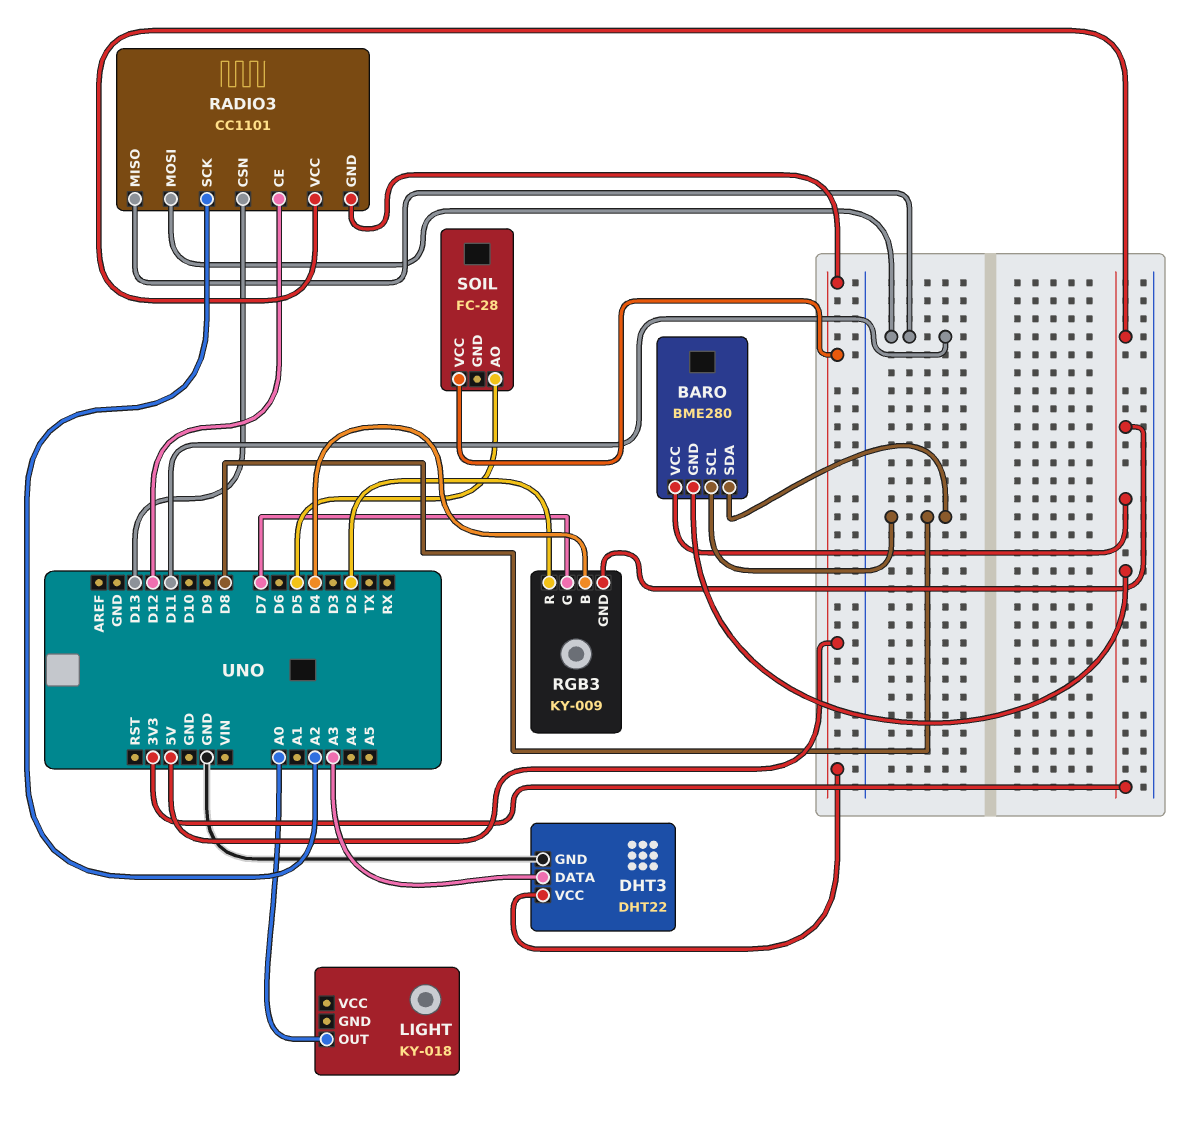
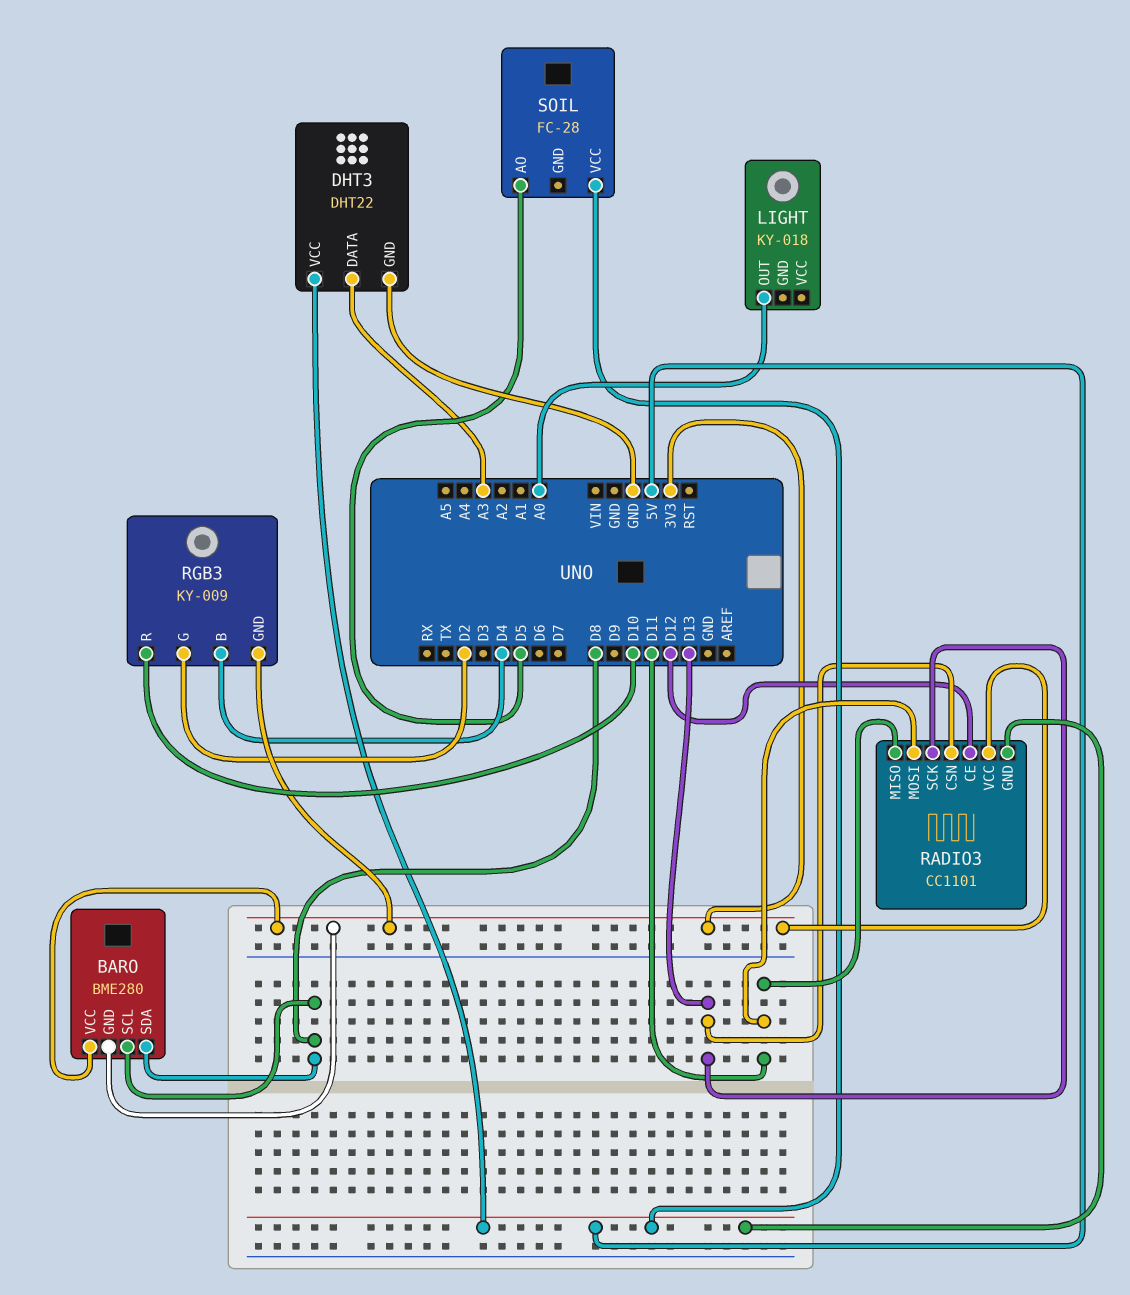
RADIO3 pin SCK: A2 -> D13
RGB3 pin G: D7 -> D2
RGB3 pin R: D2 -> D10

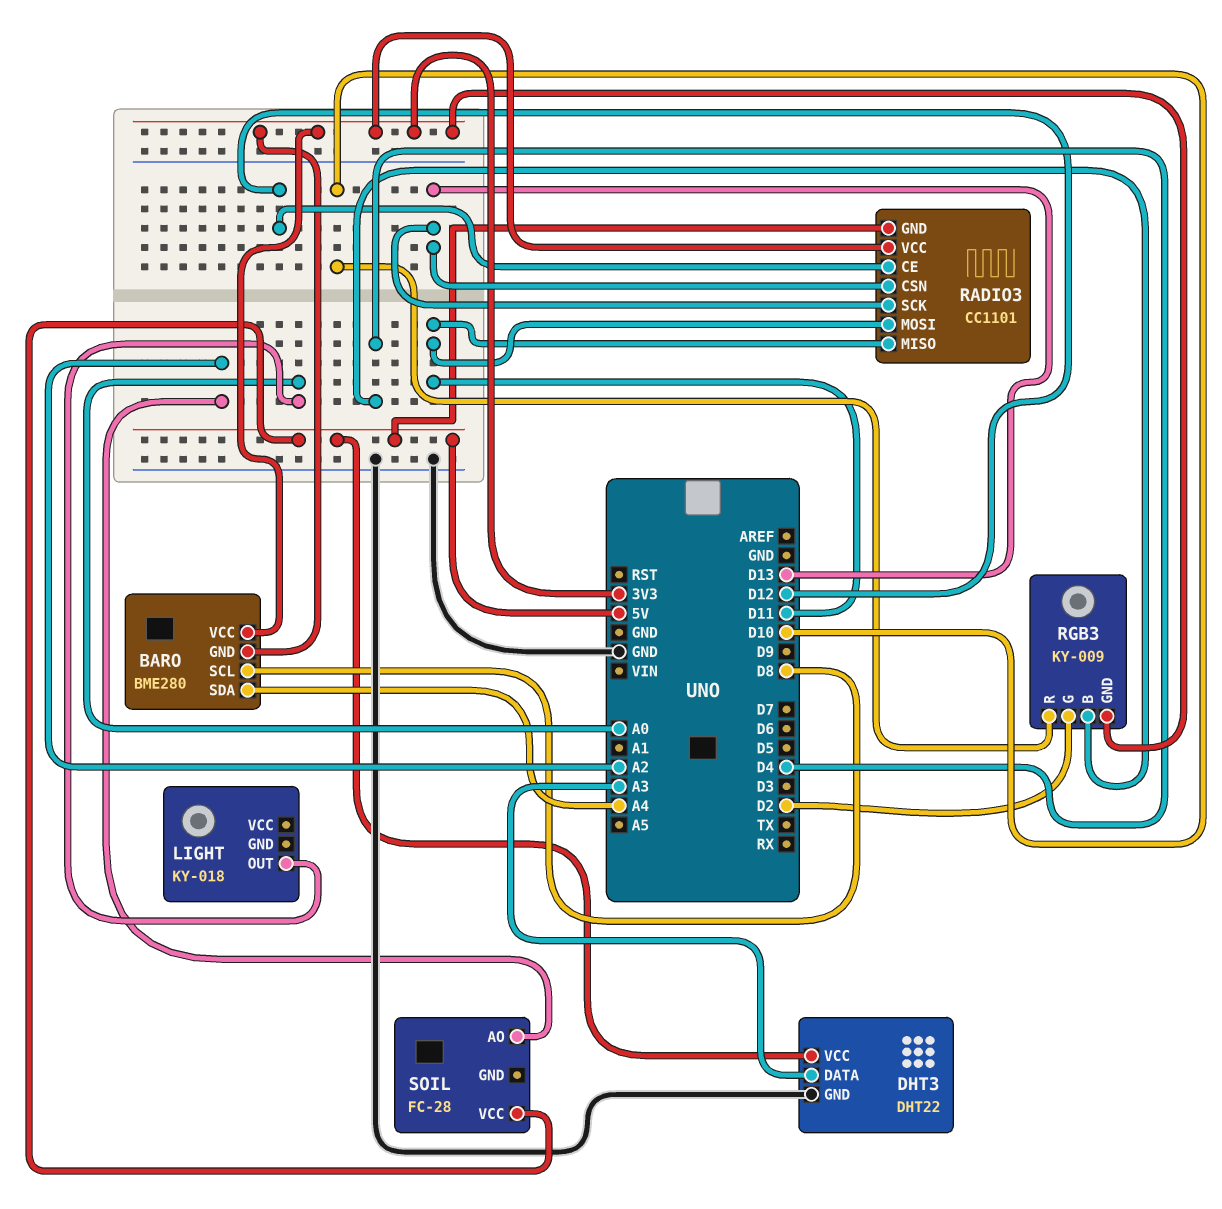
BARO pin SDA: D8 -> A4
SOIL pin AO: D5 -> A2

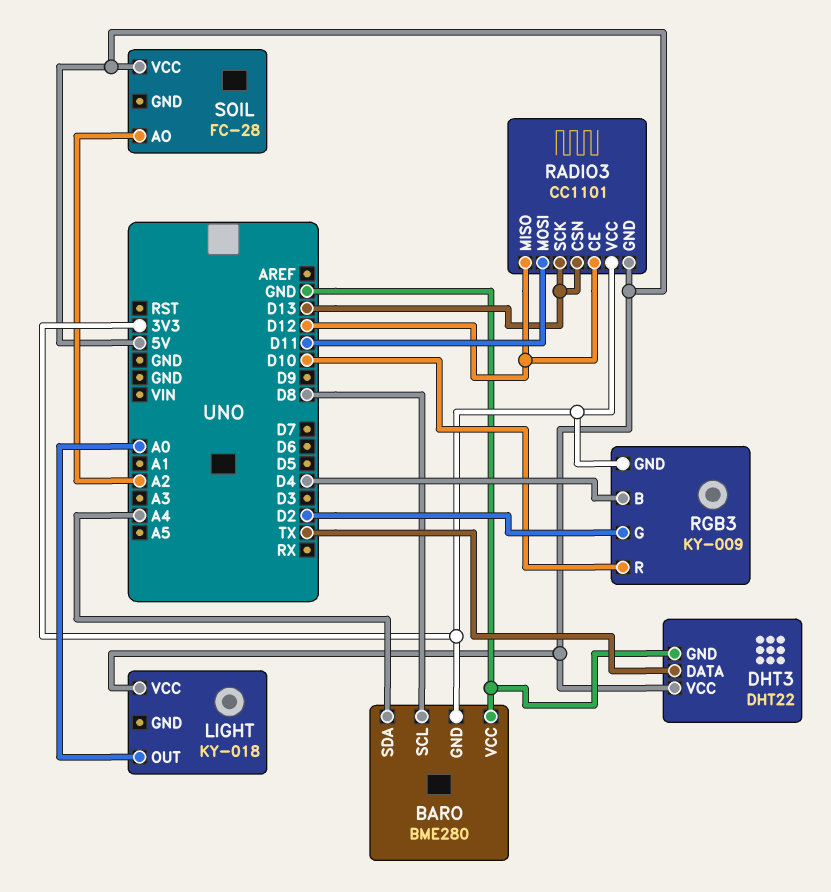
BARO pin VCC: 3V3 -> GND
DHT3 pin DATA: A3 -> TX
LIGHT pin VCC: none -> 5V
RADIO3 pin MISO: D11 -> D12

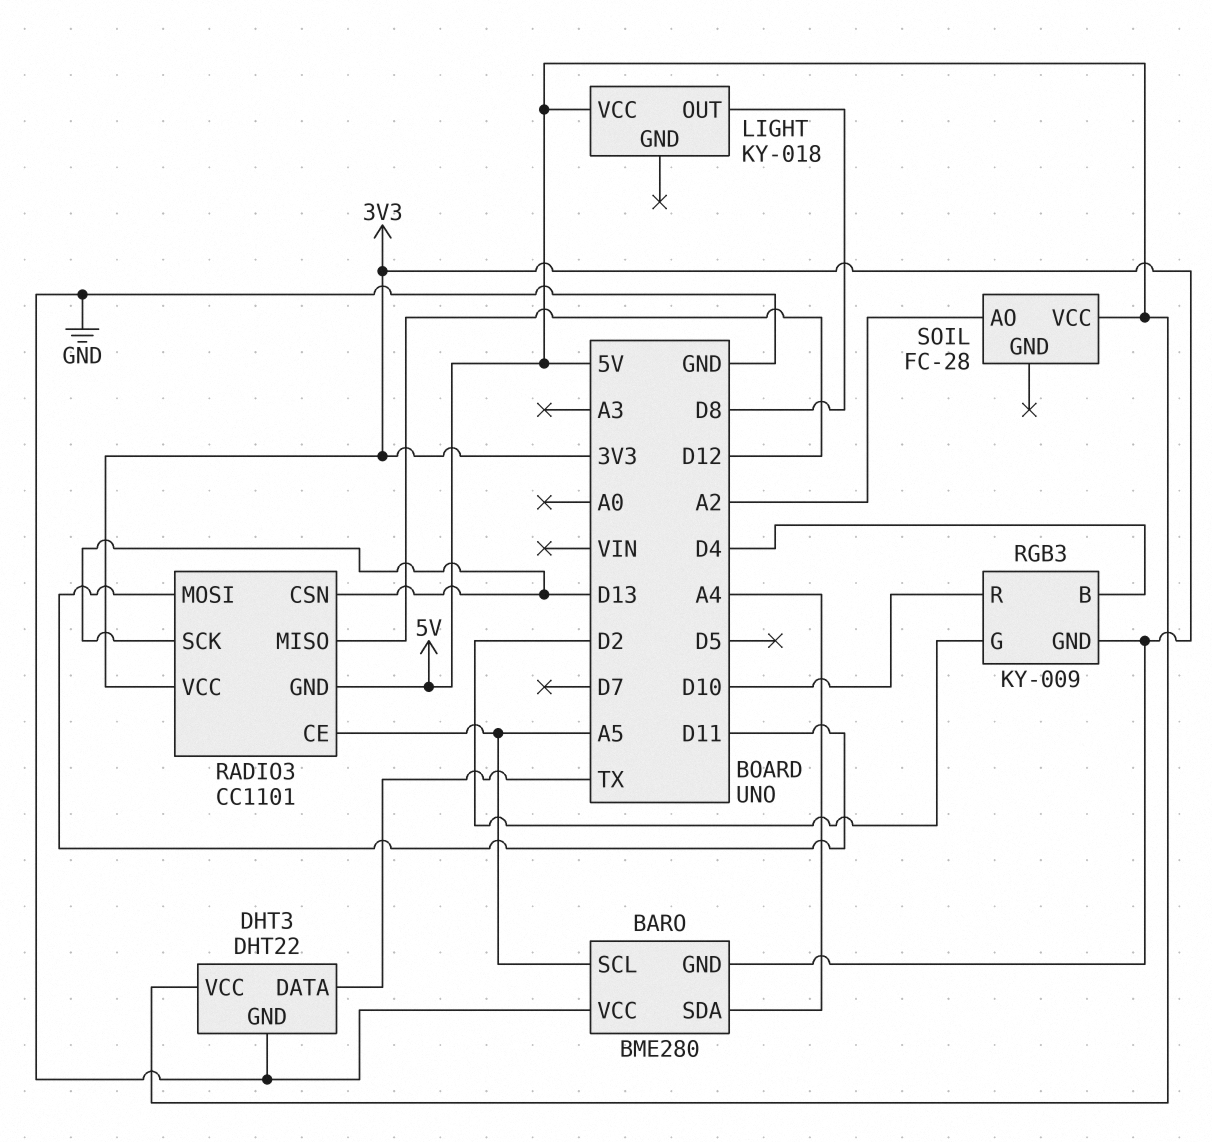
BARO pin SCL: D8 -> A5
LIGHT pin OUT: A0 -> D8
RADIO3 pin CE: D12 -> A5

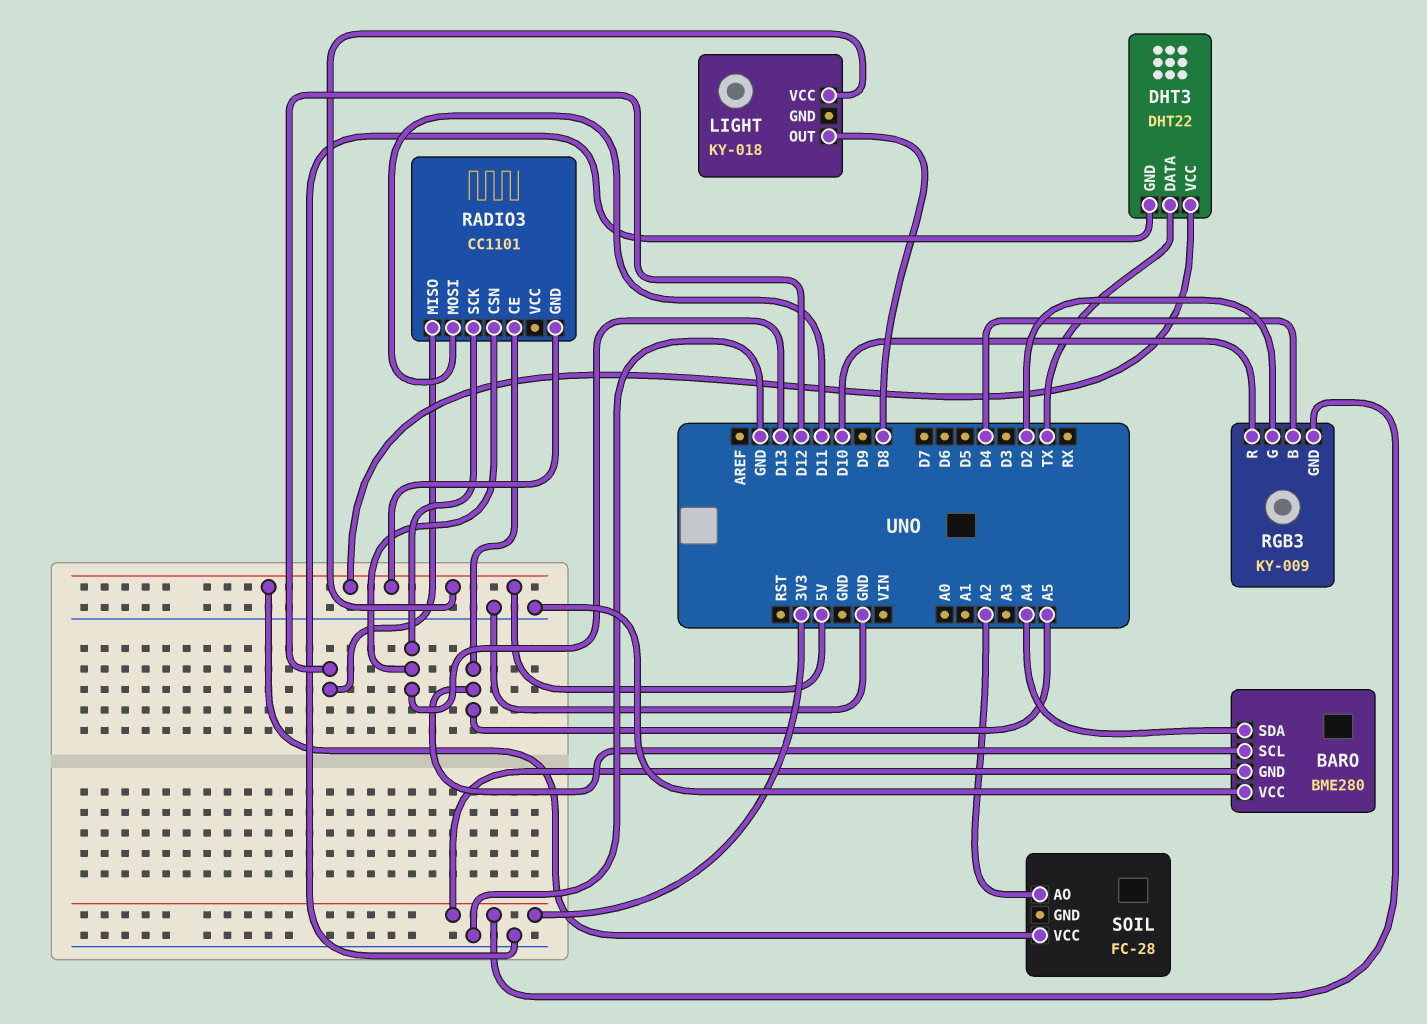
RADIO3 pin VCC: 3V3 -> none

